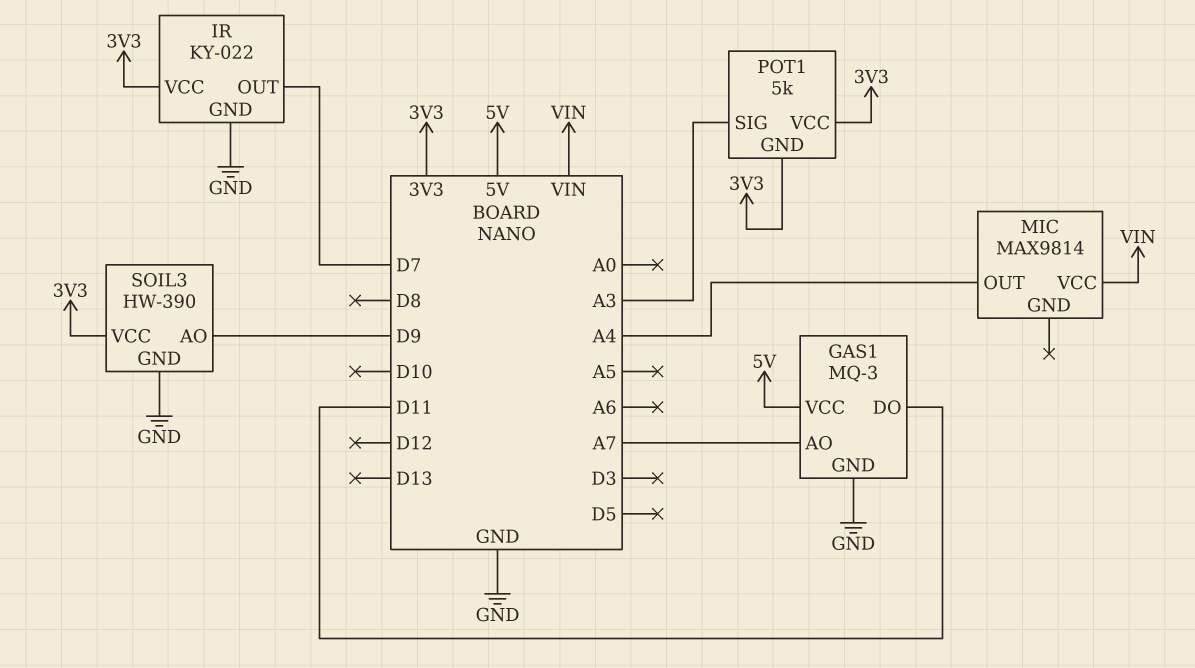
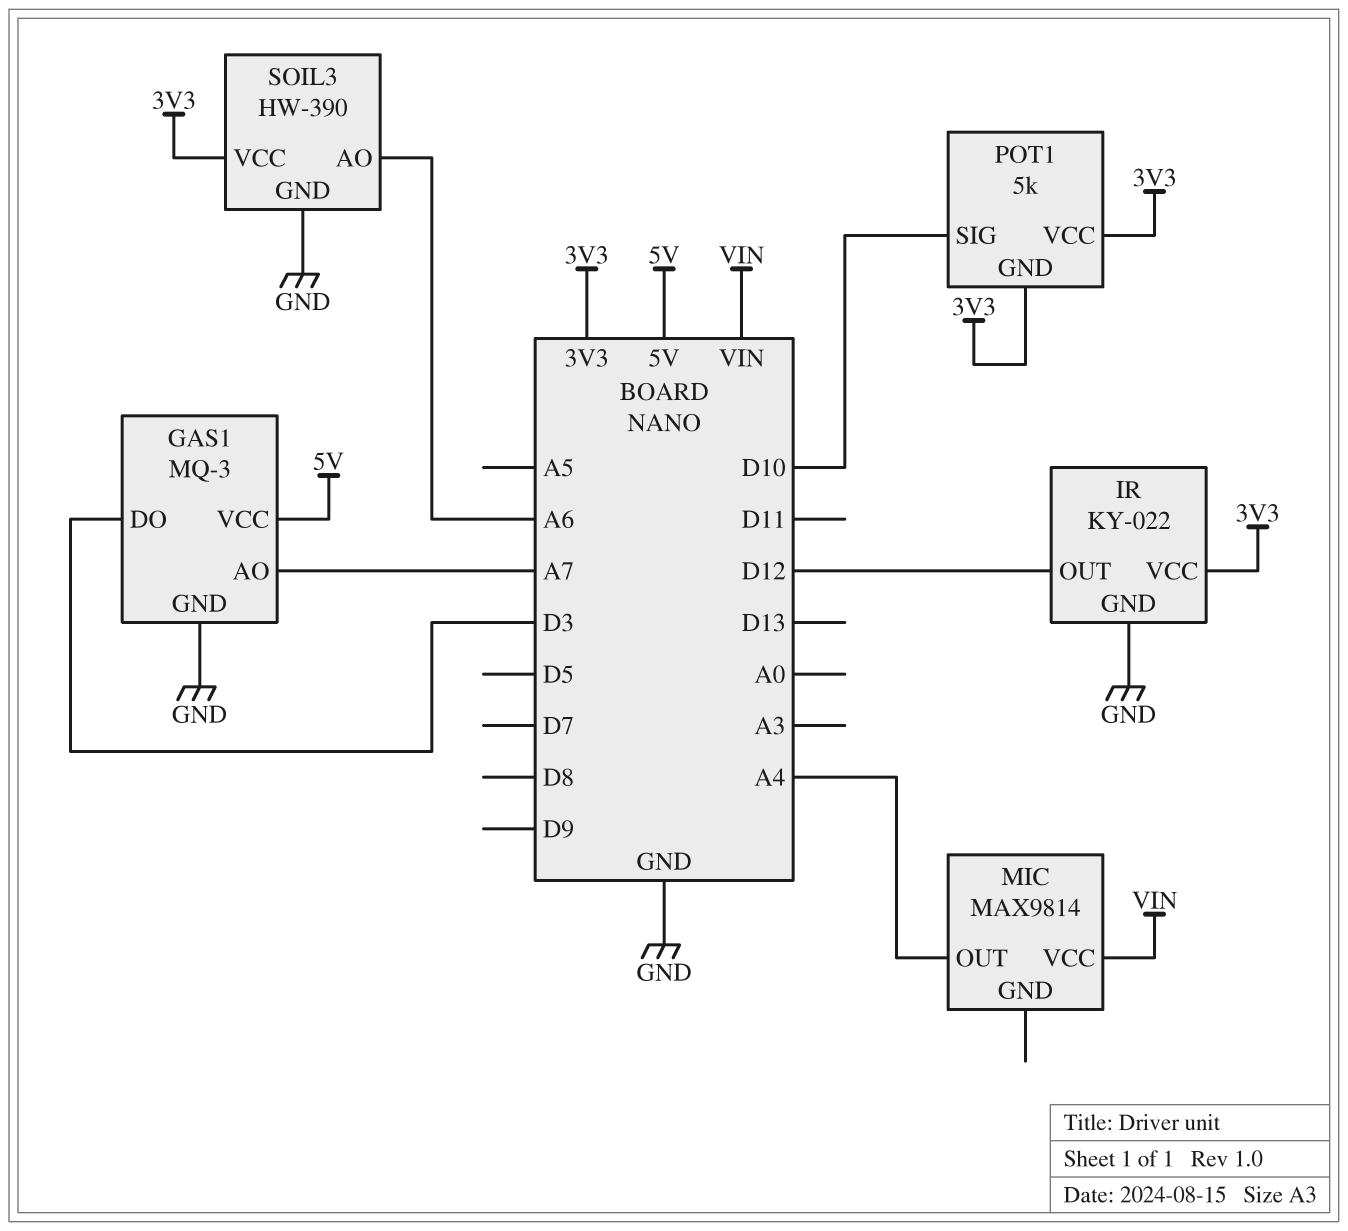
GAS1 pin DO: D11 -> D3
IR pin OUT: D7 -> D12
POT1 pin SIG: A3 -> D10
SOIL3 pin AO: D9 -> A6

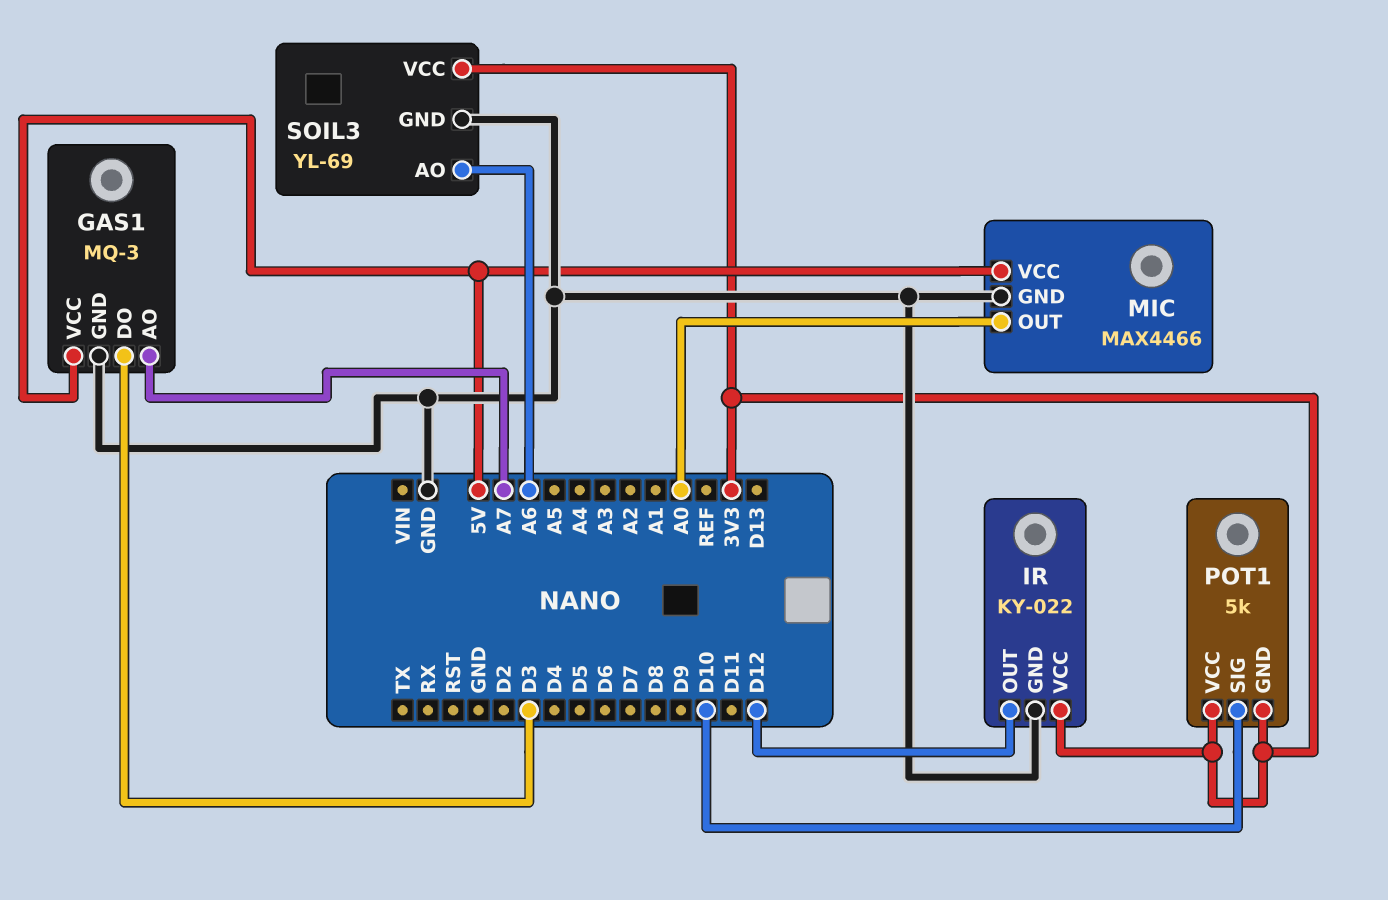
MIC: MAX9814 -> MAX4466
MIC pin GND: none -> GND
MIC pin OUT: A4 -> A0
MIC pin VCC: VIN -> 5V
SOIL3: HW-390 -> YL-69

